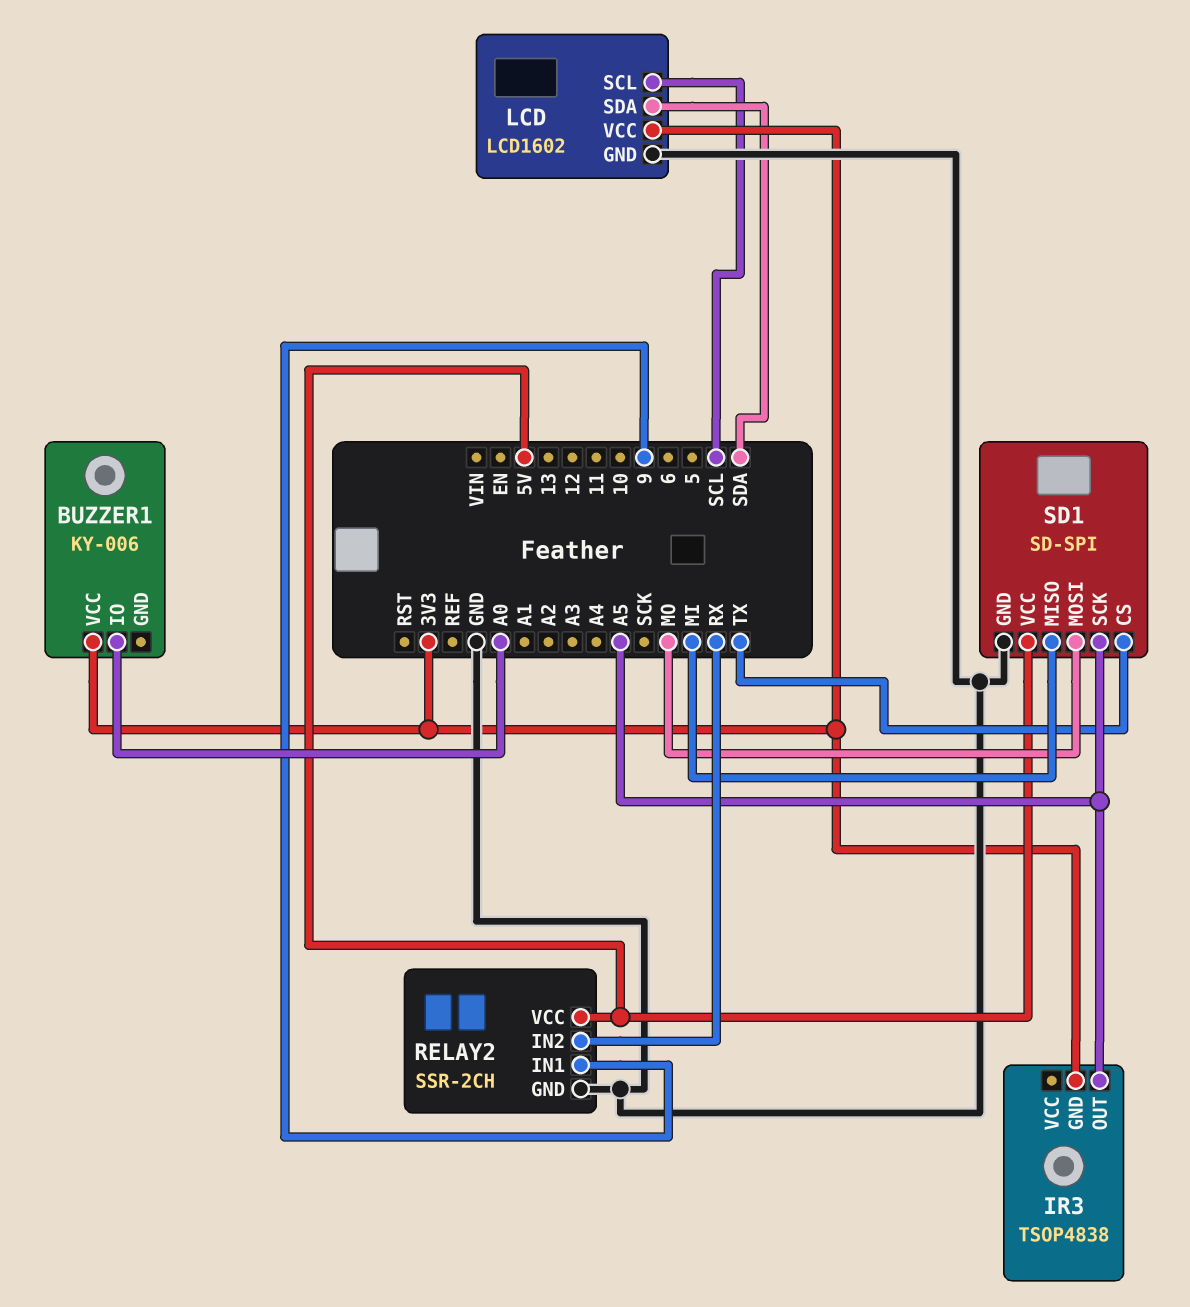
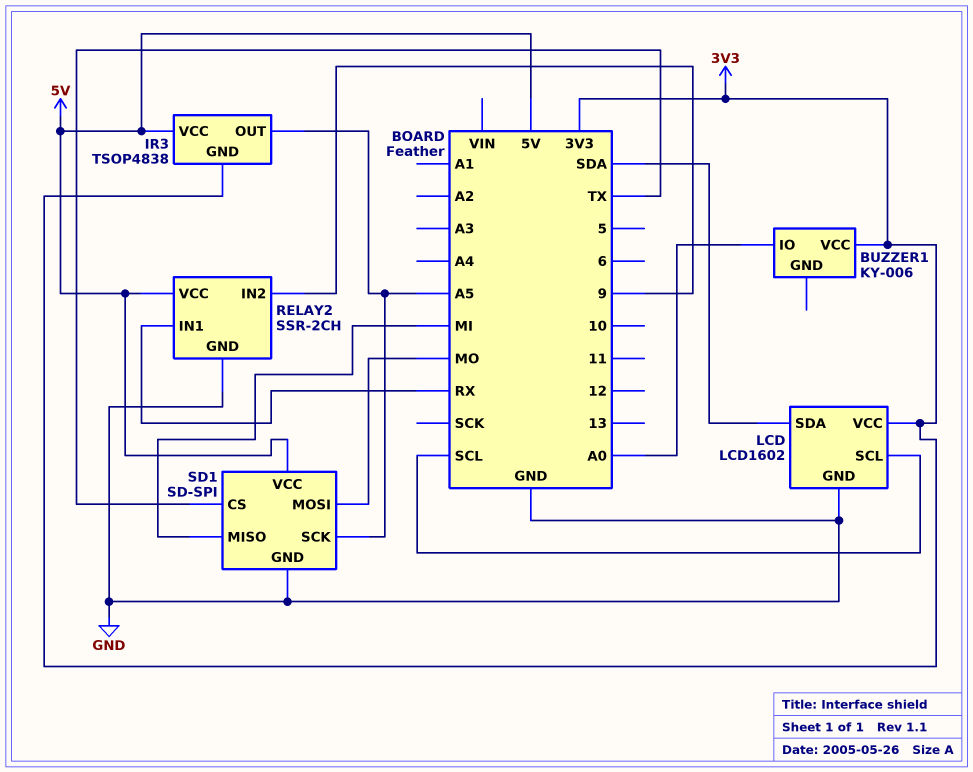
IR3 pin VCC: none -> 5V
RELAY2 pin IN1: 9 -> RX
RELAY2 pin IN2: RX -> 9

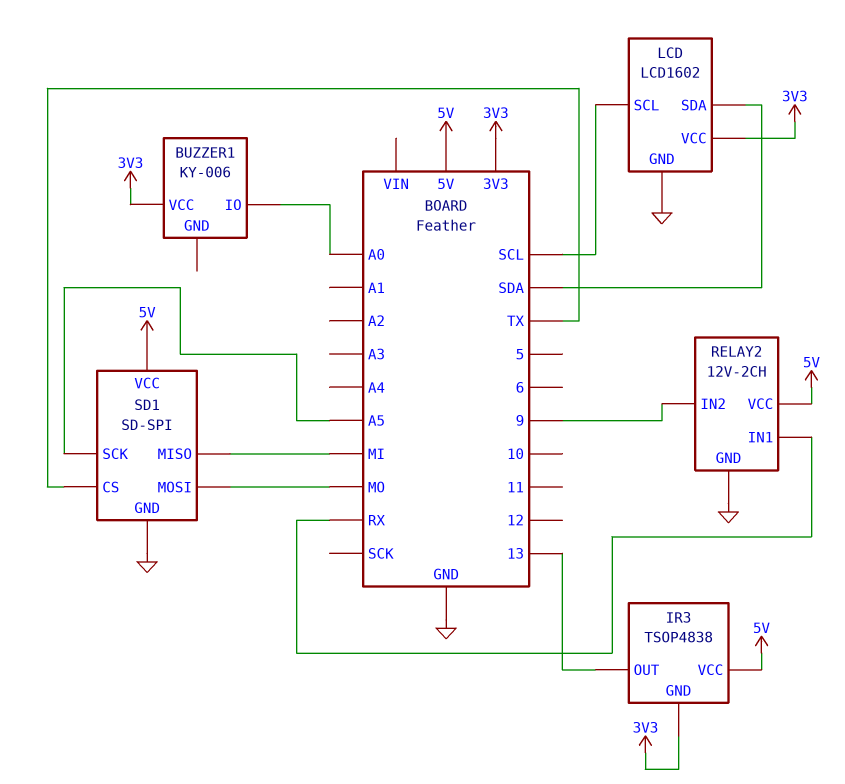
IR3 pin OUT: A5 -> 13
RELAY2: SSR-2CH -> 12V-2CH

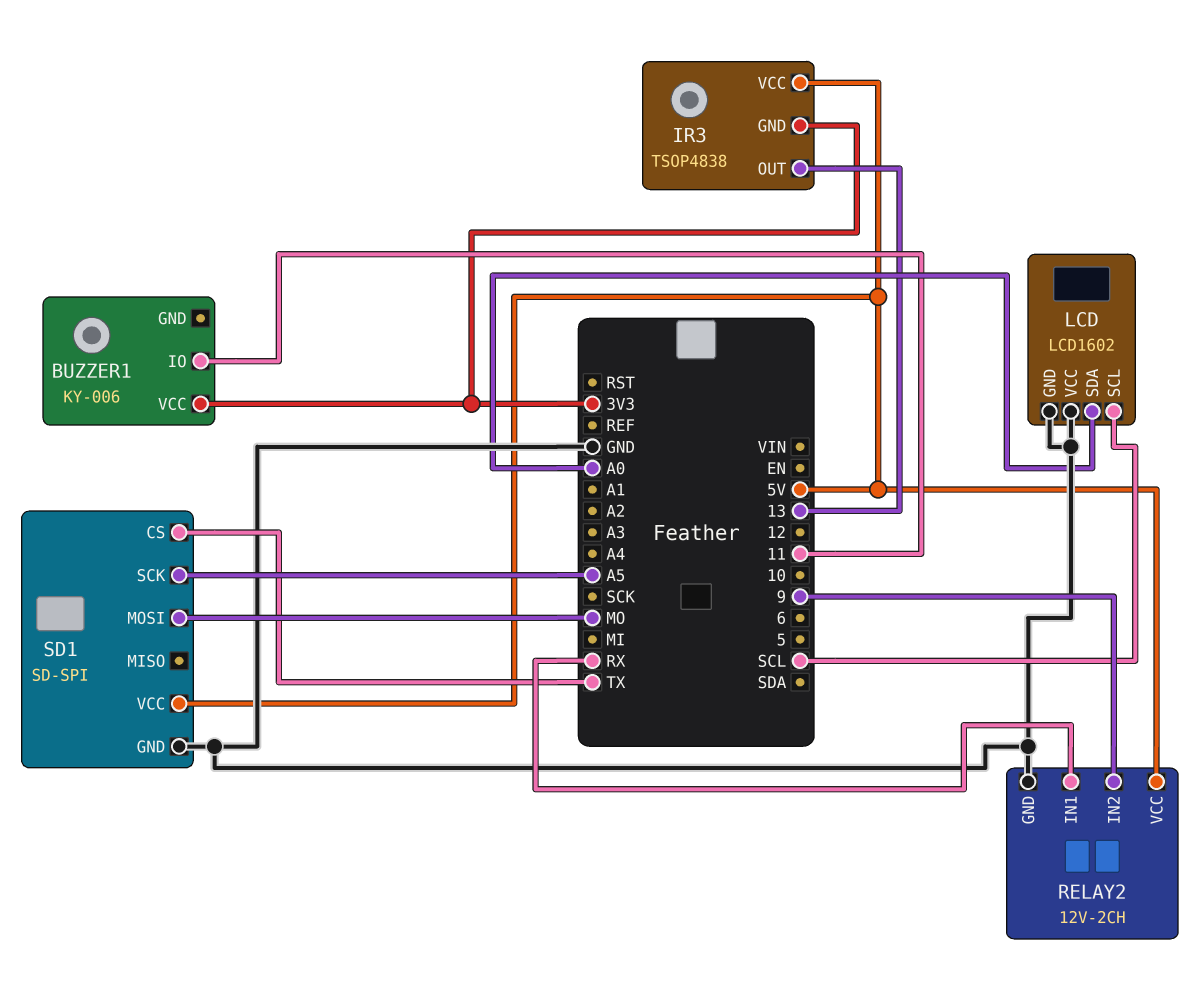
BUZZER1 pin IO: A0 -> 11
LCD pin SDA: SDA -> A0
LCD pin VCC: 3V3 -> GND
SD1 pin MISO: MI -> none

